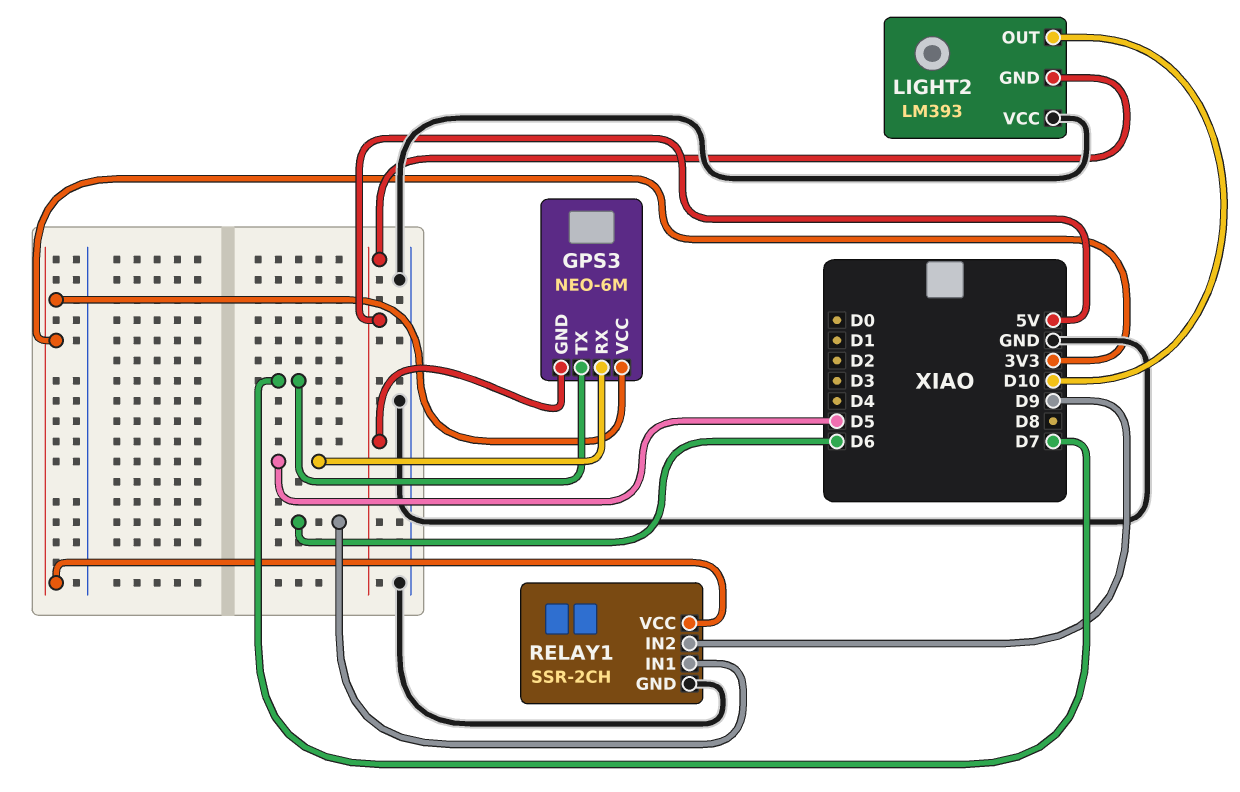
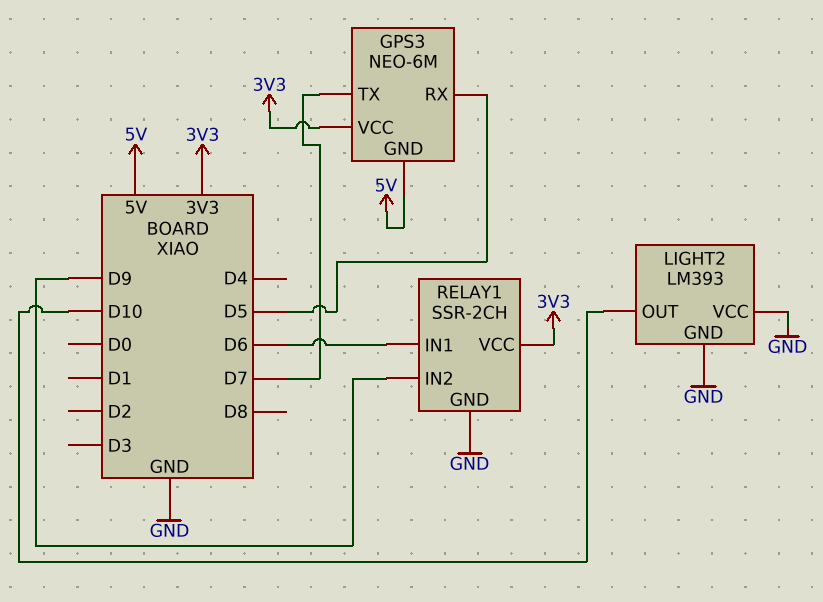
LIGHT2 pin GND: 5V -> GND

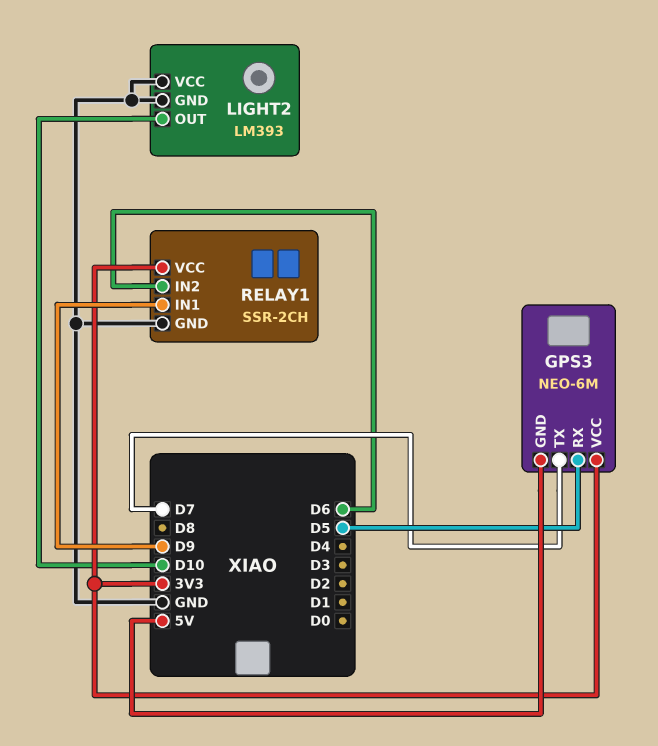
RELAY1 pin IN1: D6 -> D9
RELAY1 pin IN2: D9 -> D6

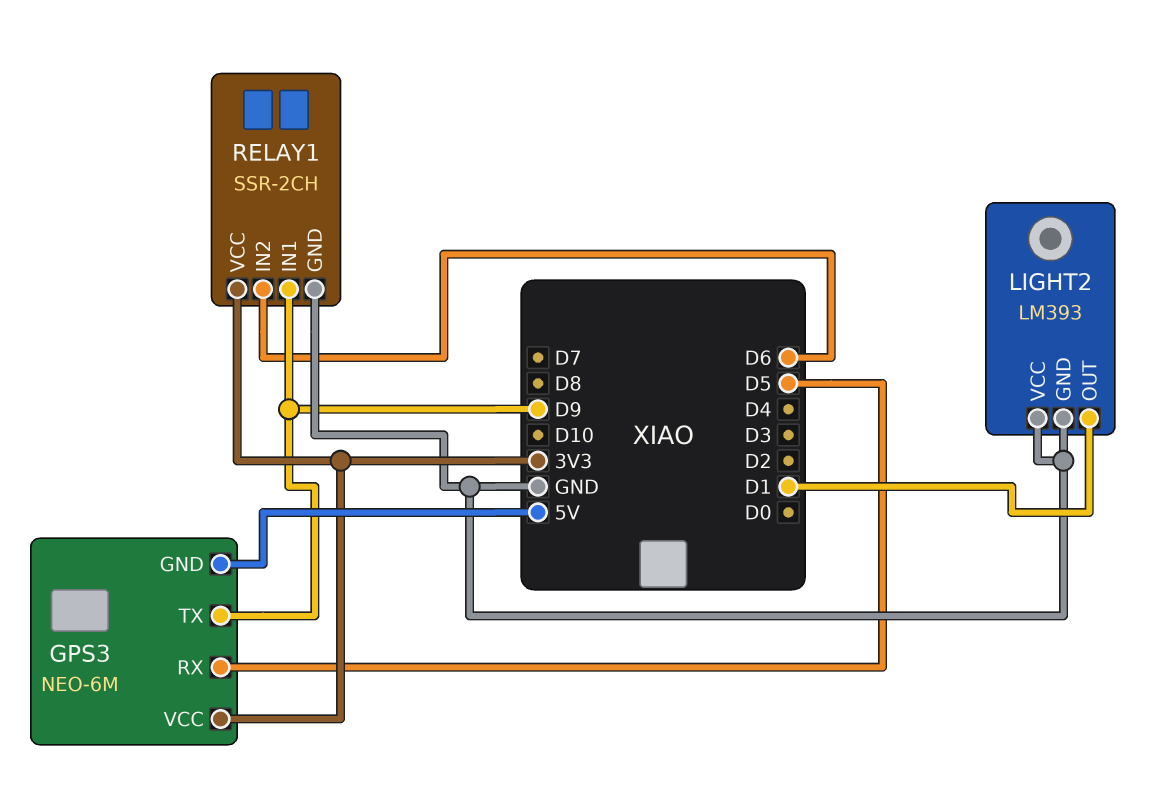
GPS3 pin TX: D7 -> D9
LIGHT2 pin OUT: D10 -> D1

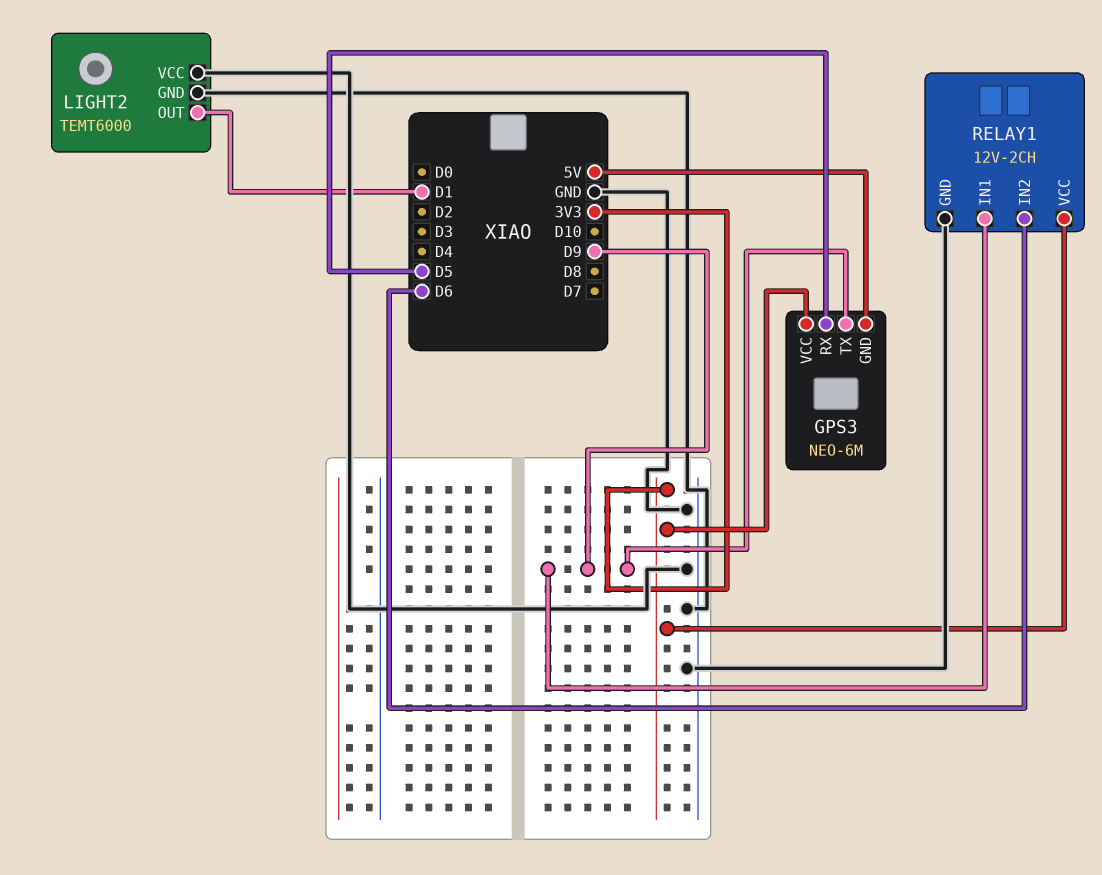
LIGHT2: LM393 -> TEMT6000
RELAY1: SSR-2CH -> 12V-2CH

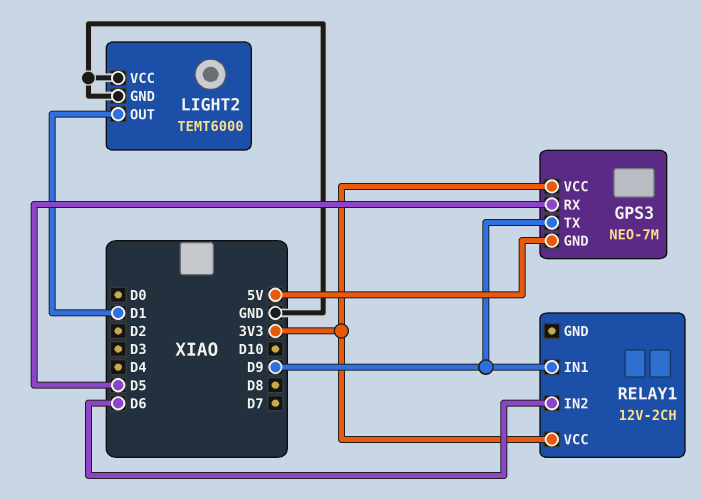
GPS3: NEO-6M -> NEO-7M
RELAY1 pin GND: GND -> none

